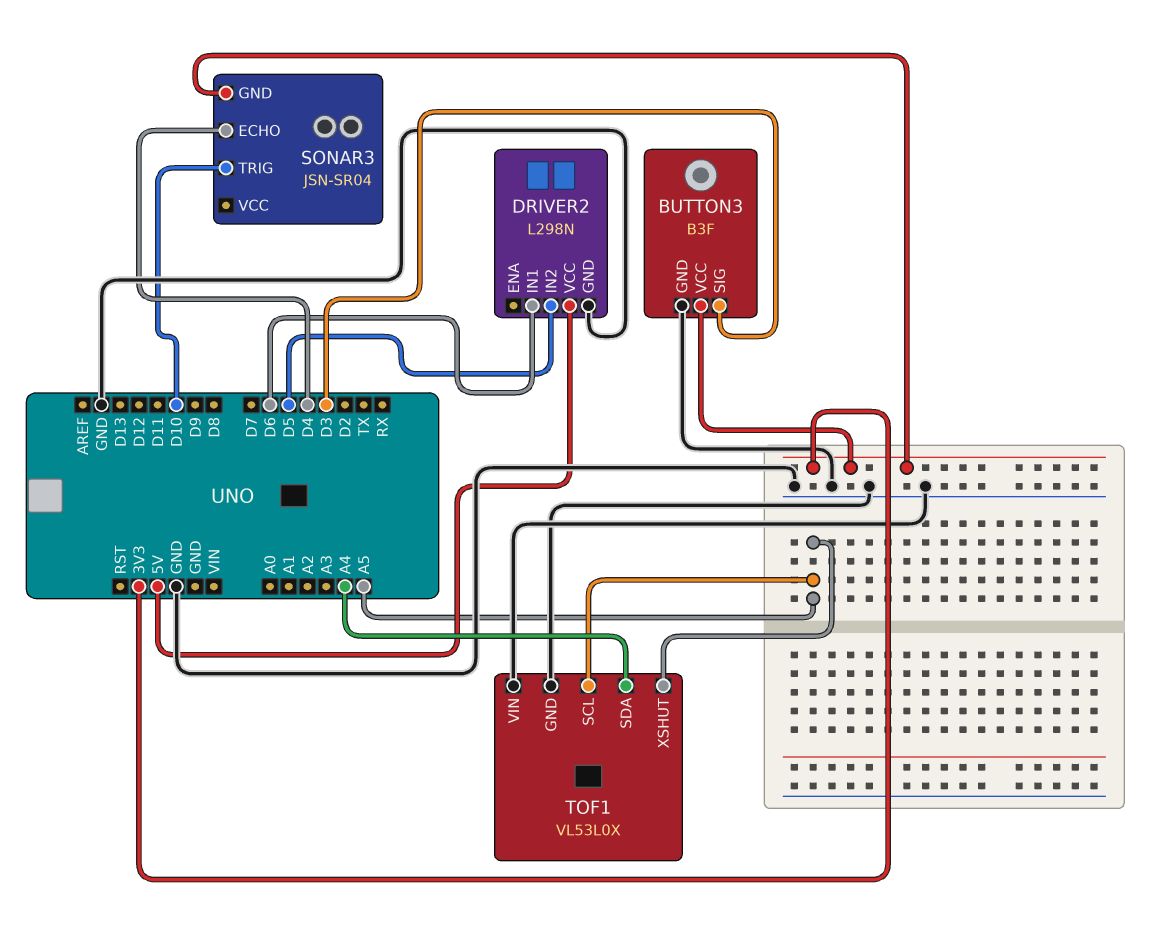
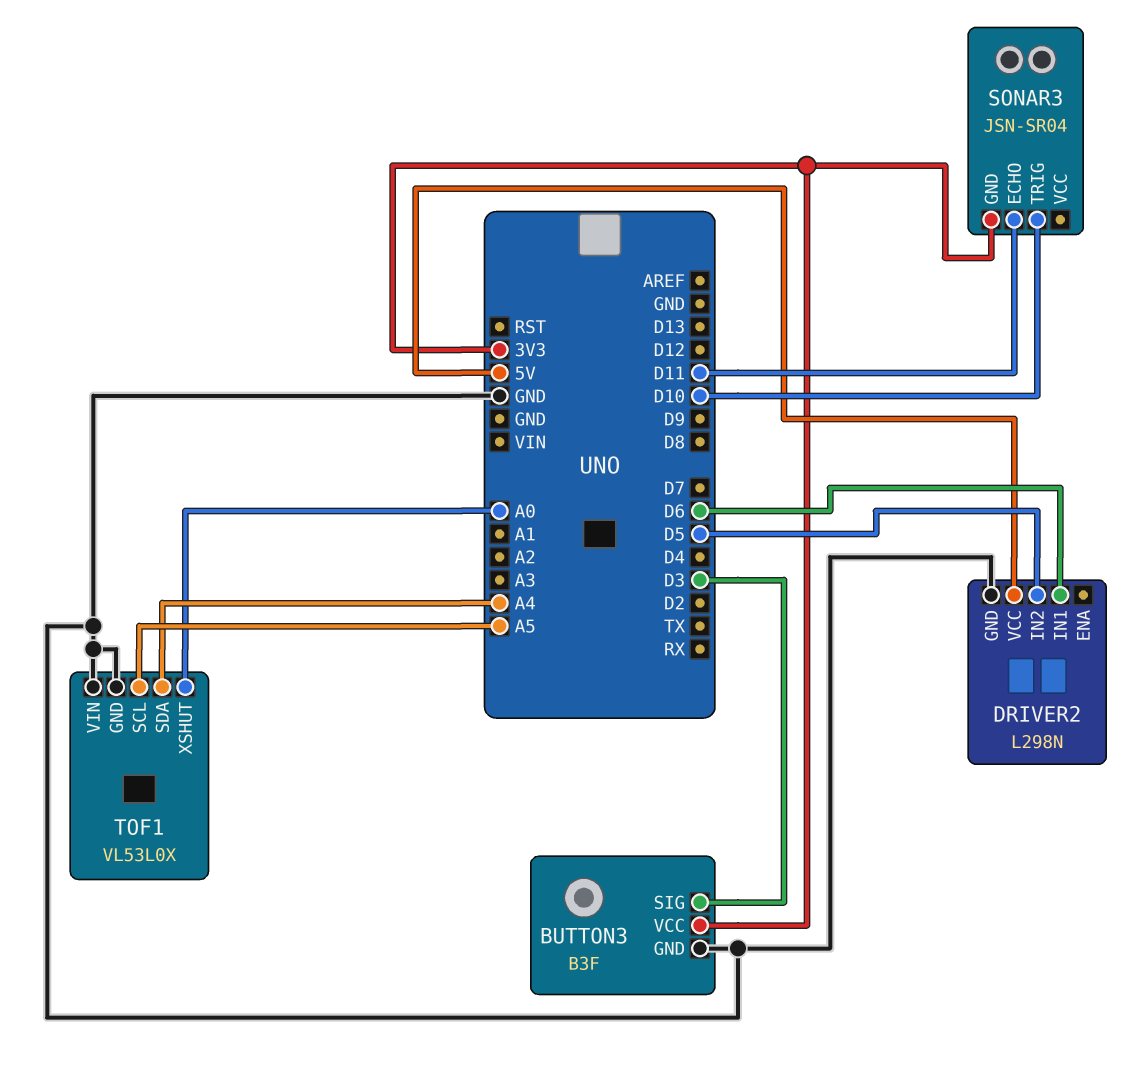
SONAR3 pin ECHO: D4 -> D11
TOF1 pin XSHUT: A5 -> A0

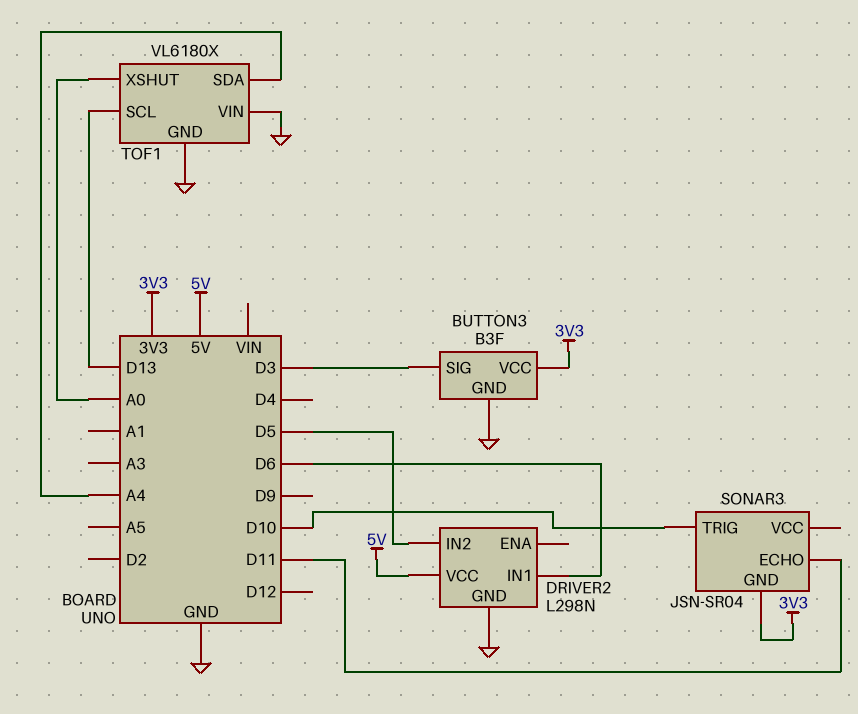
TOF1: VL53L0X -> VL6180X
TOF1 pin SCL: A5 -> D13

